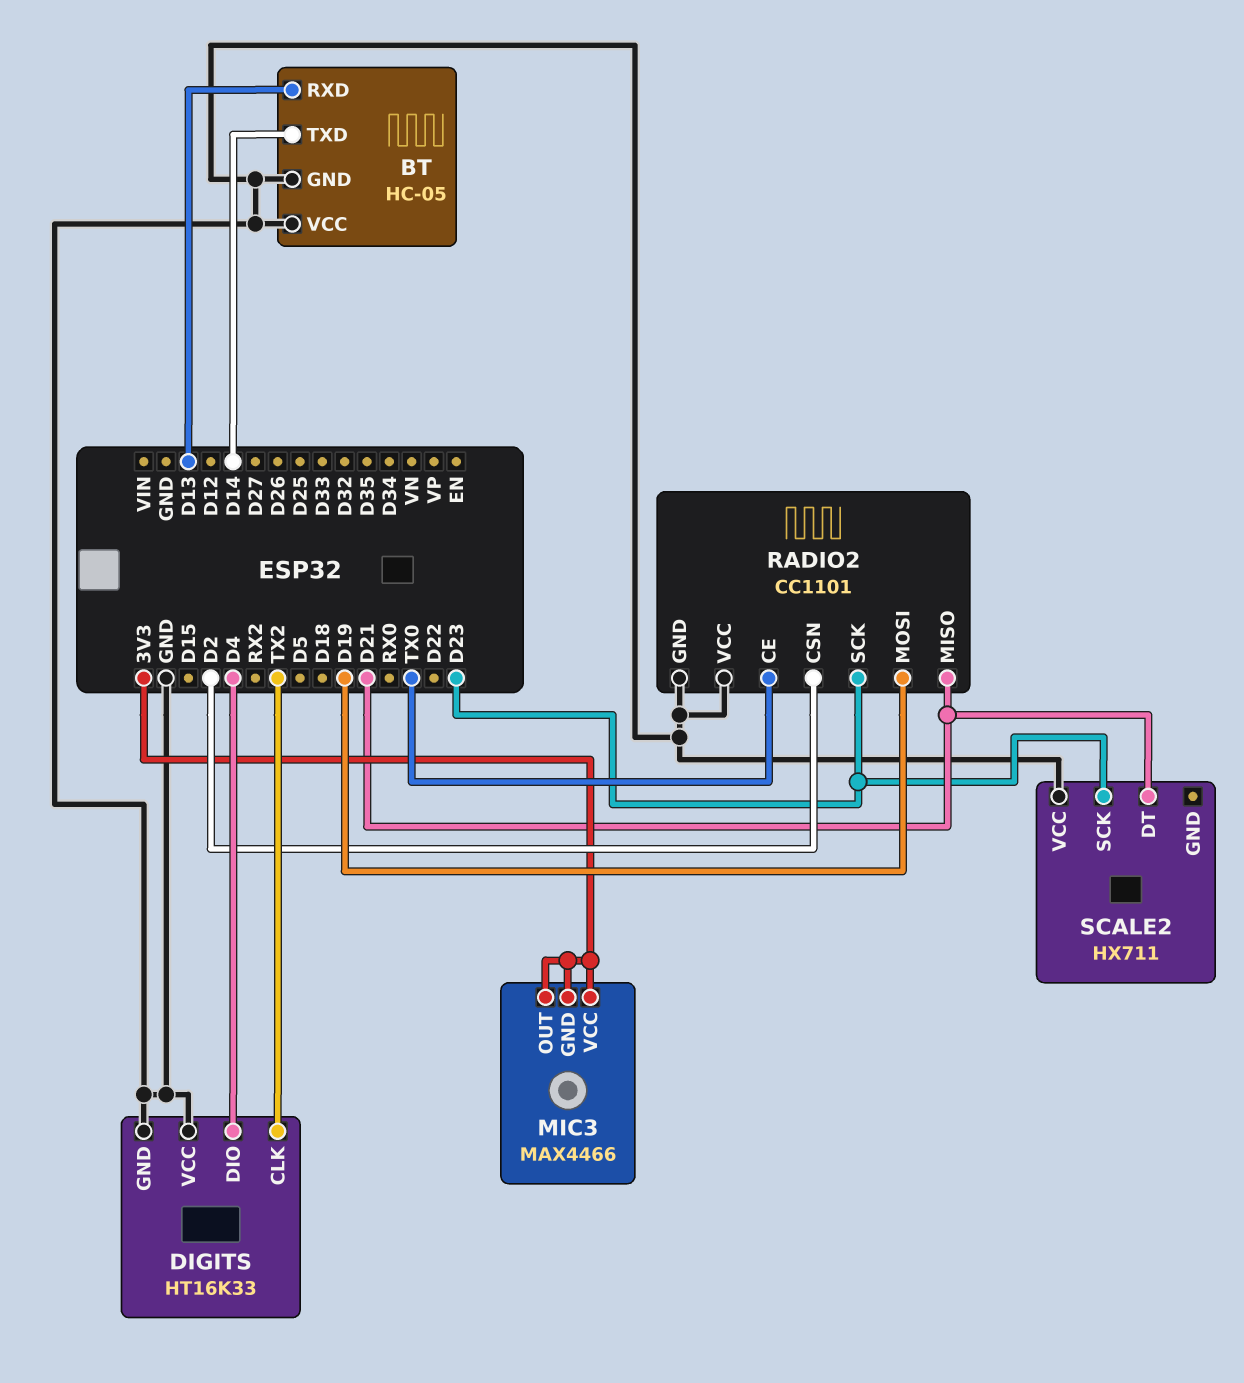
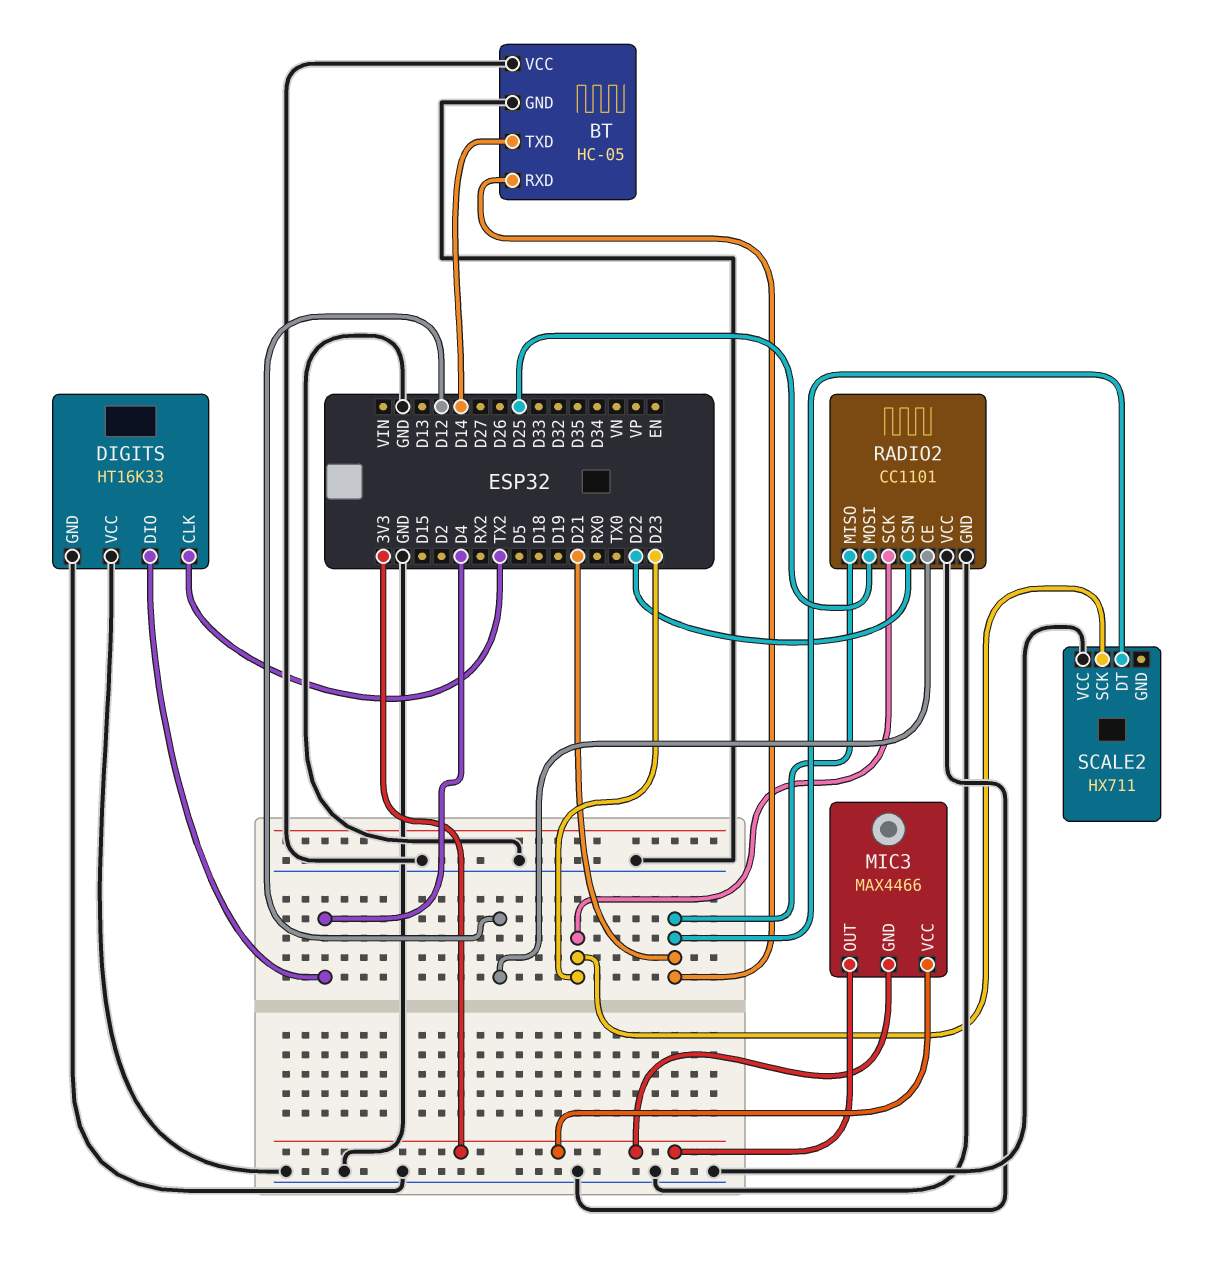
BT pin RXD: D13 -> D21
RADIO2 pin CE: TX0 -> D12
RADIO2 pin CSN: D2 -> D22
RADIO2 pin MOSI: D19 -> D25

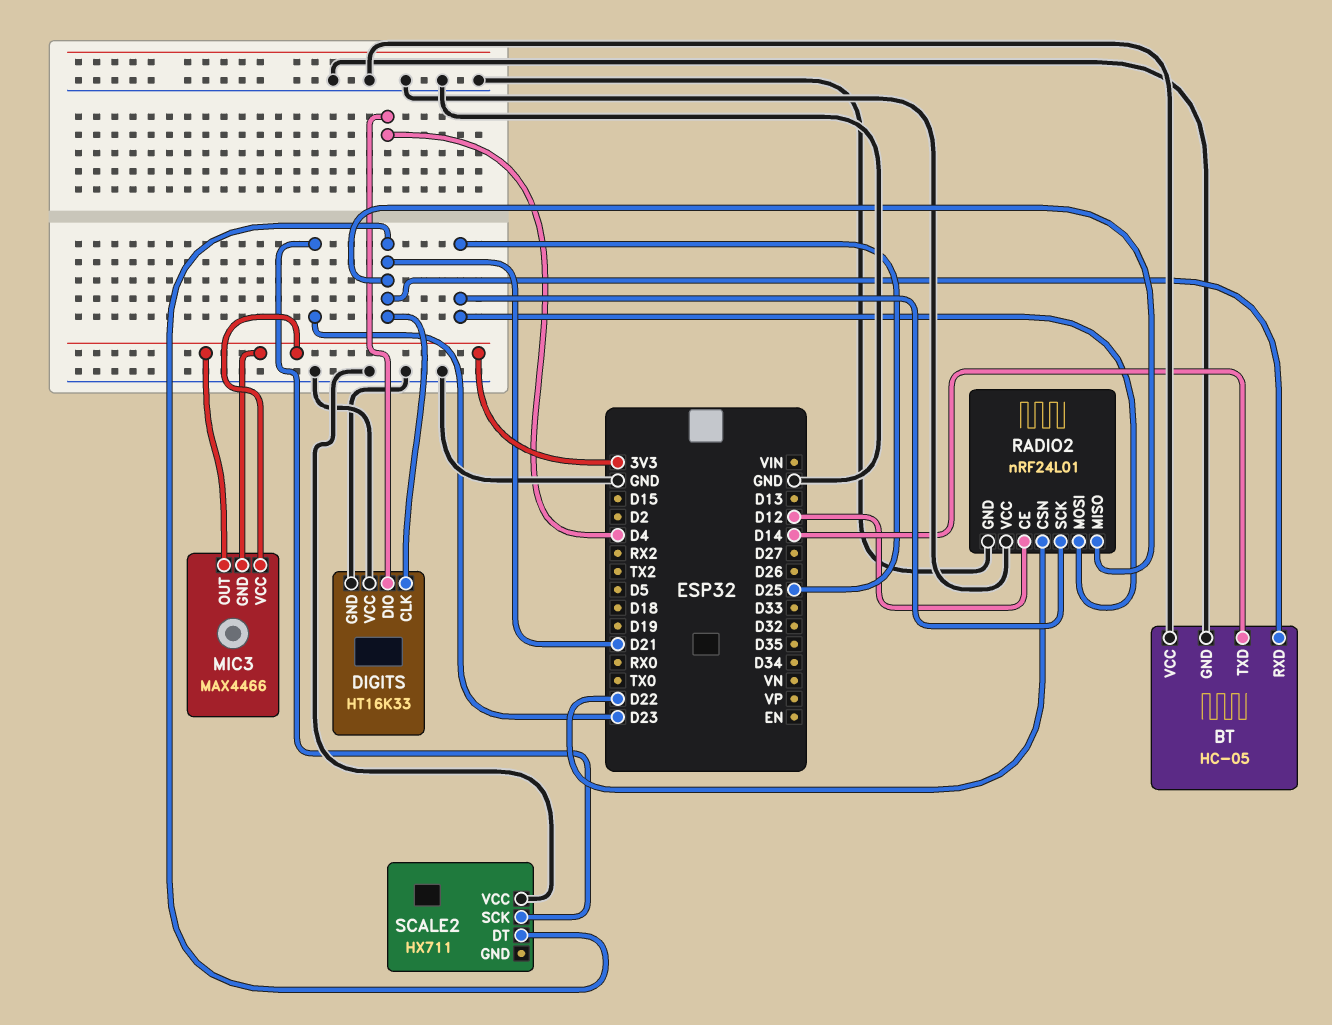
DIGITS pin CLK: TX2 -> D21
RADIO2: CC1101 -> nRF24L01
RADIO2 pin SCK: D23 -> D25

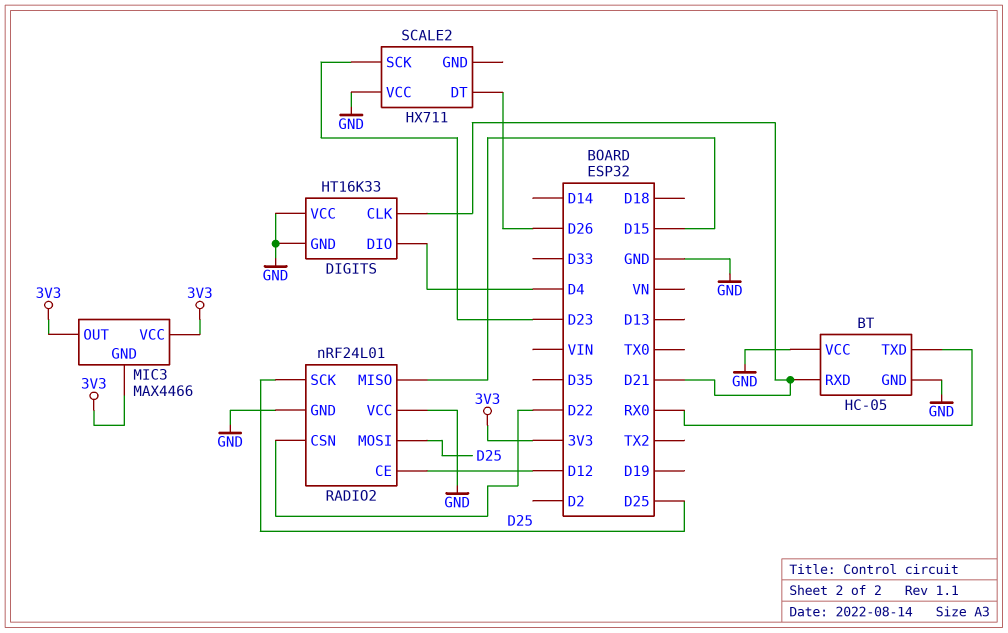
BT pin TXD: D14 -> RX0
RADIO2 pin MISO: D21 -> D15
SCALE2 pin DT: D21 -> D26

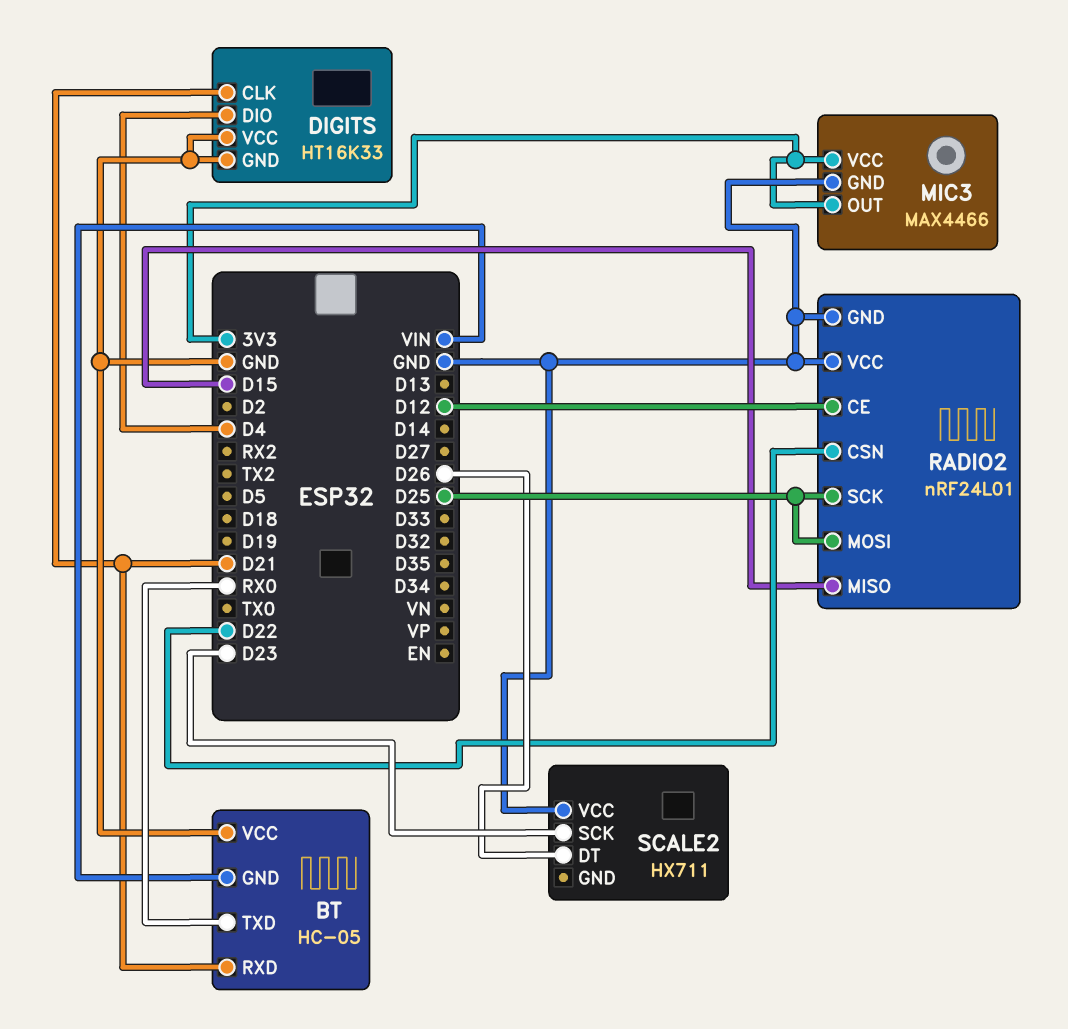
BT pin GND: GND -> VIN
MIC3 pin GND: 3V3 -> GND

